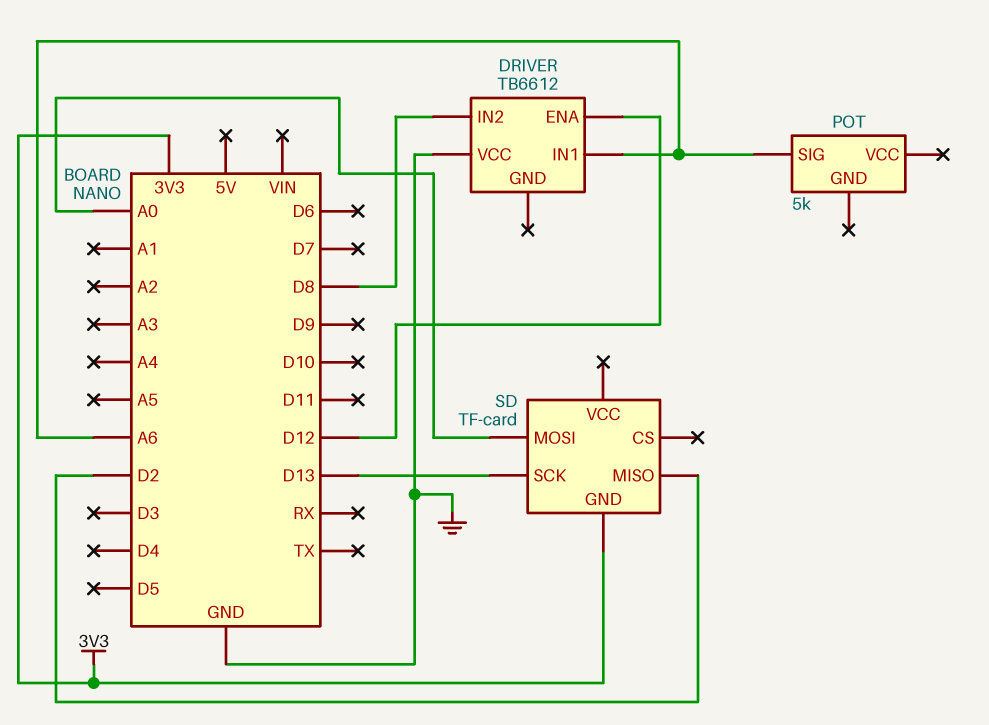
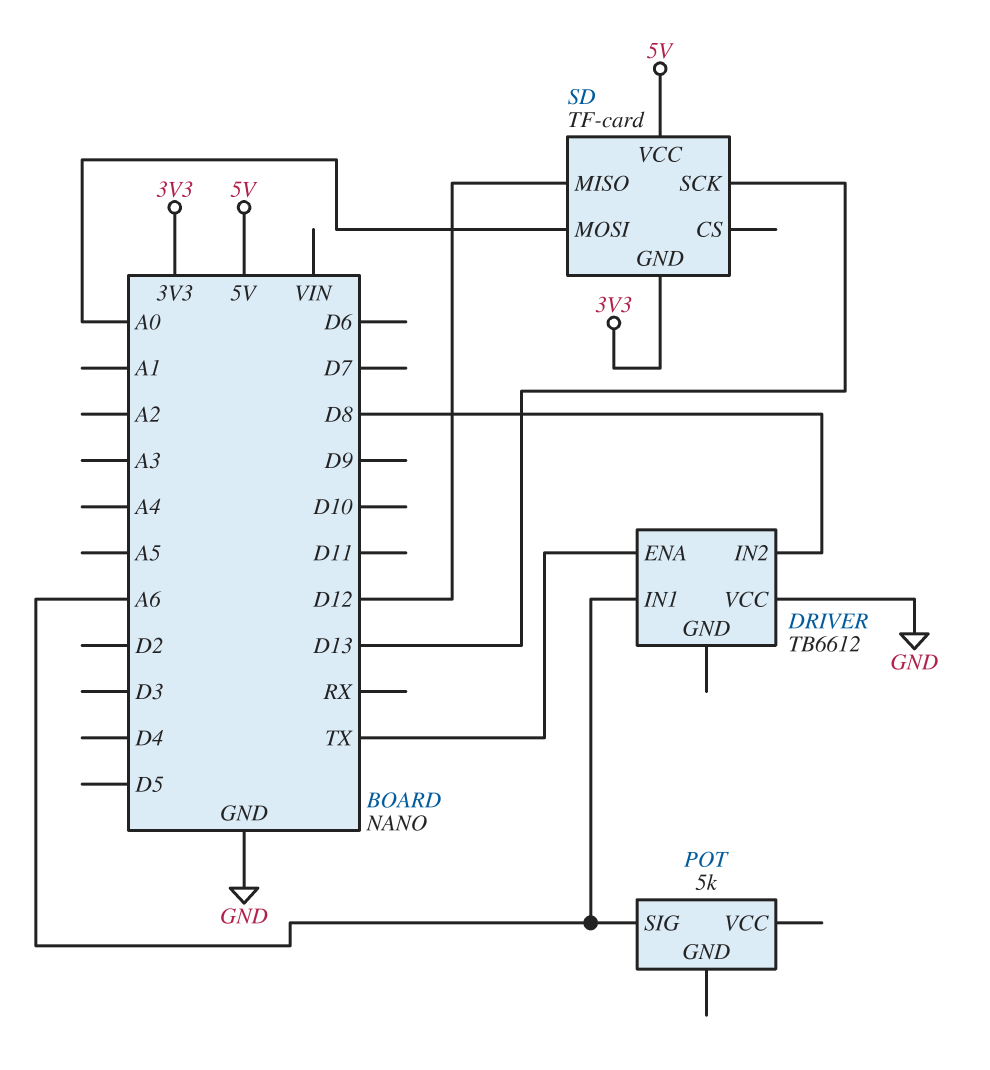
DRIVER pin ENA: D12 -> TX
SD pin MISO: D2 -> D12
SD pin VCC: none -> 5V

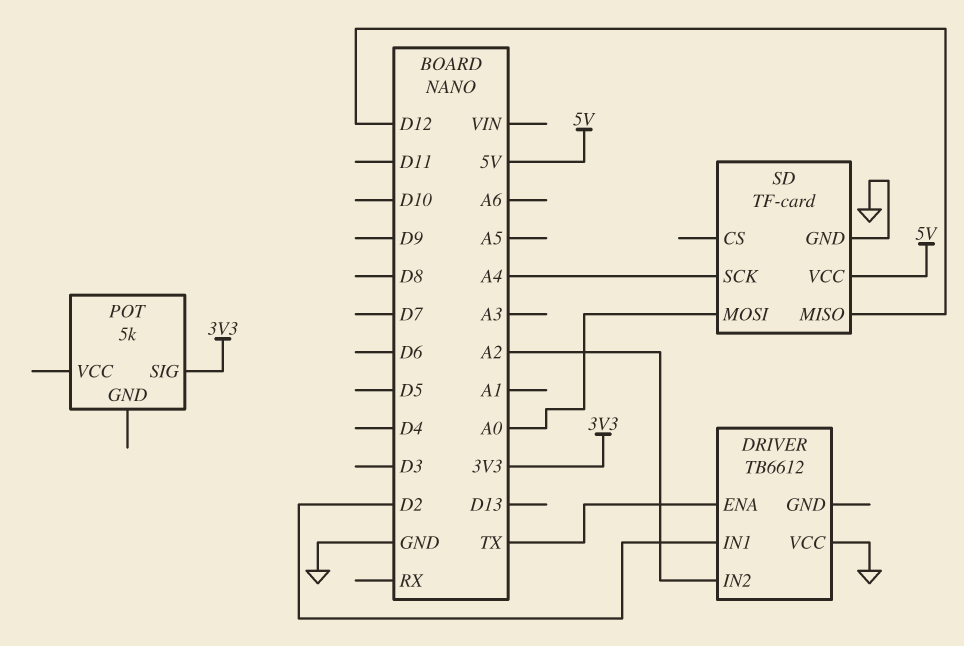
DRIVER pin IN1: A6 -> D2
DRIVER pin IN2: D8 -> A2
POT pin SIG: A6 -> 3V3
SD pin GND: 3V3 -> GND
SD pin SCK: D13 -> A4

